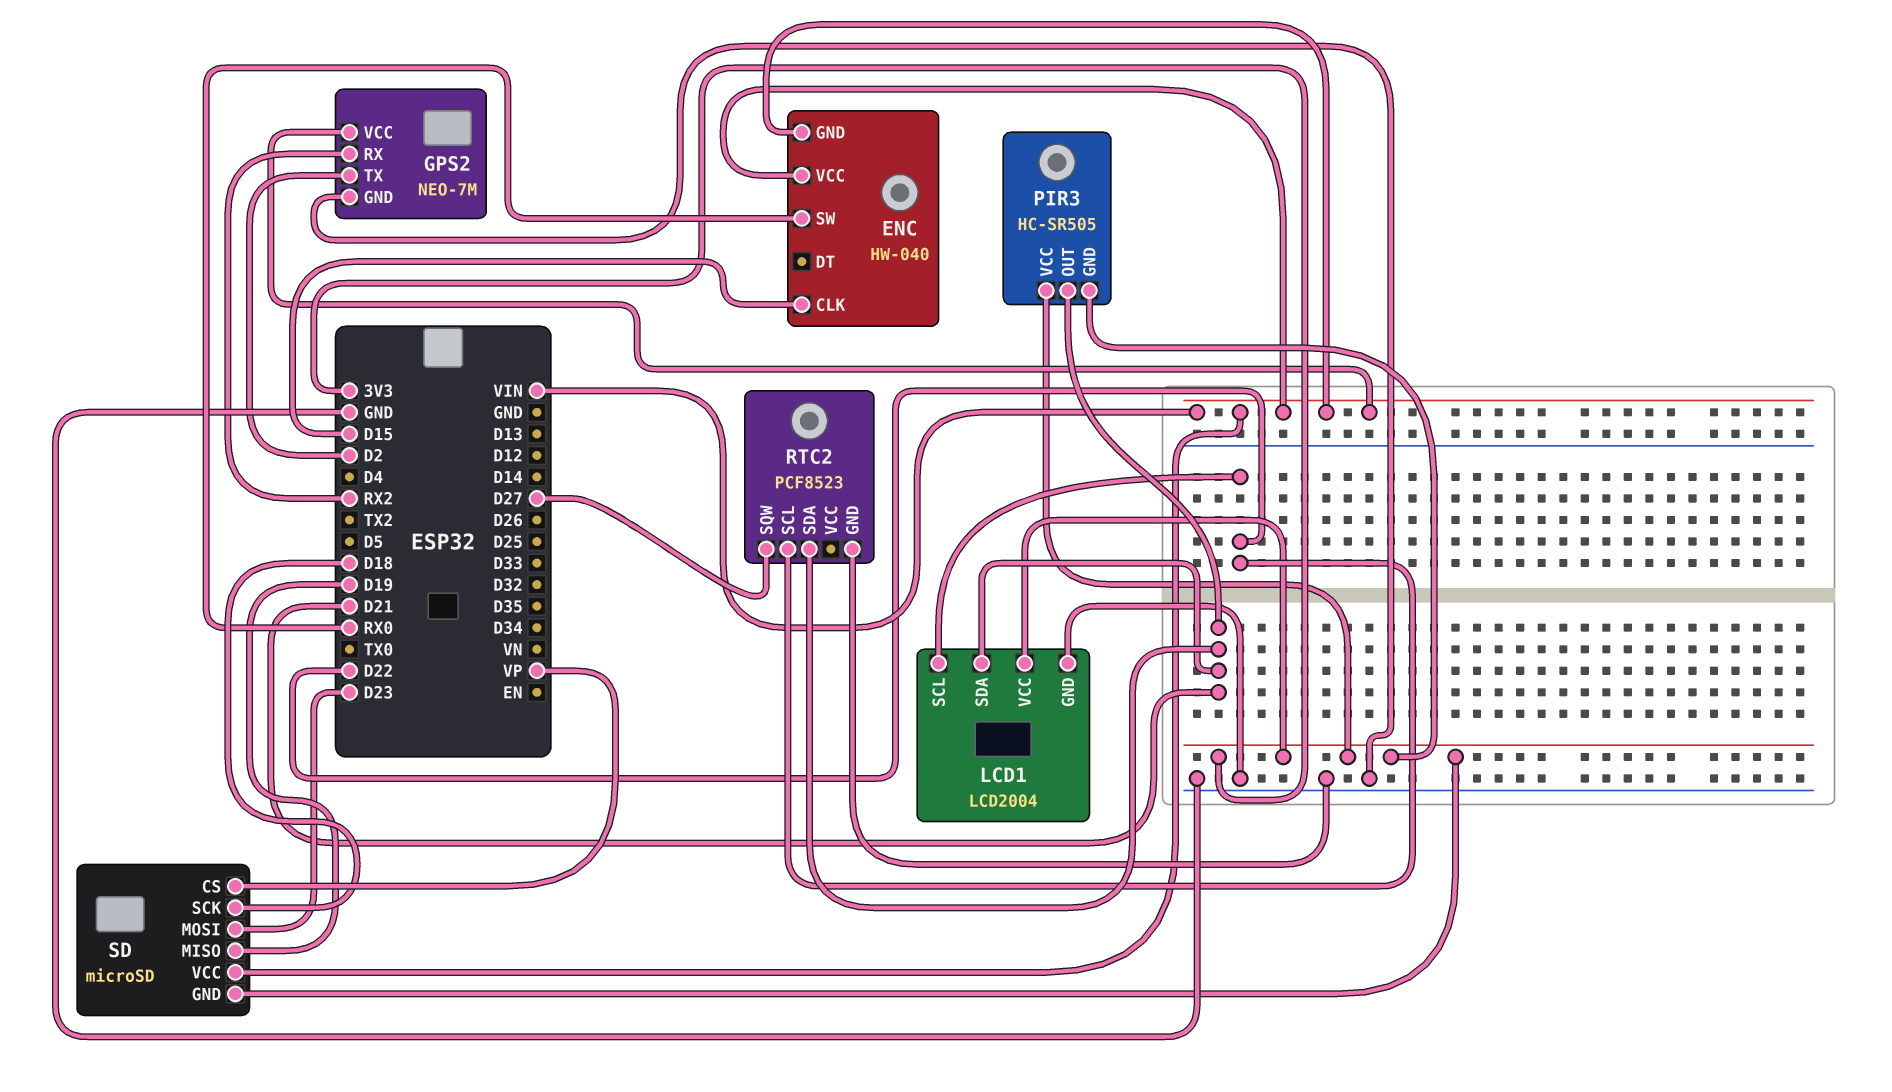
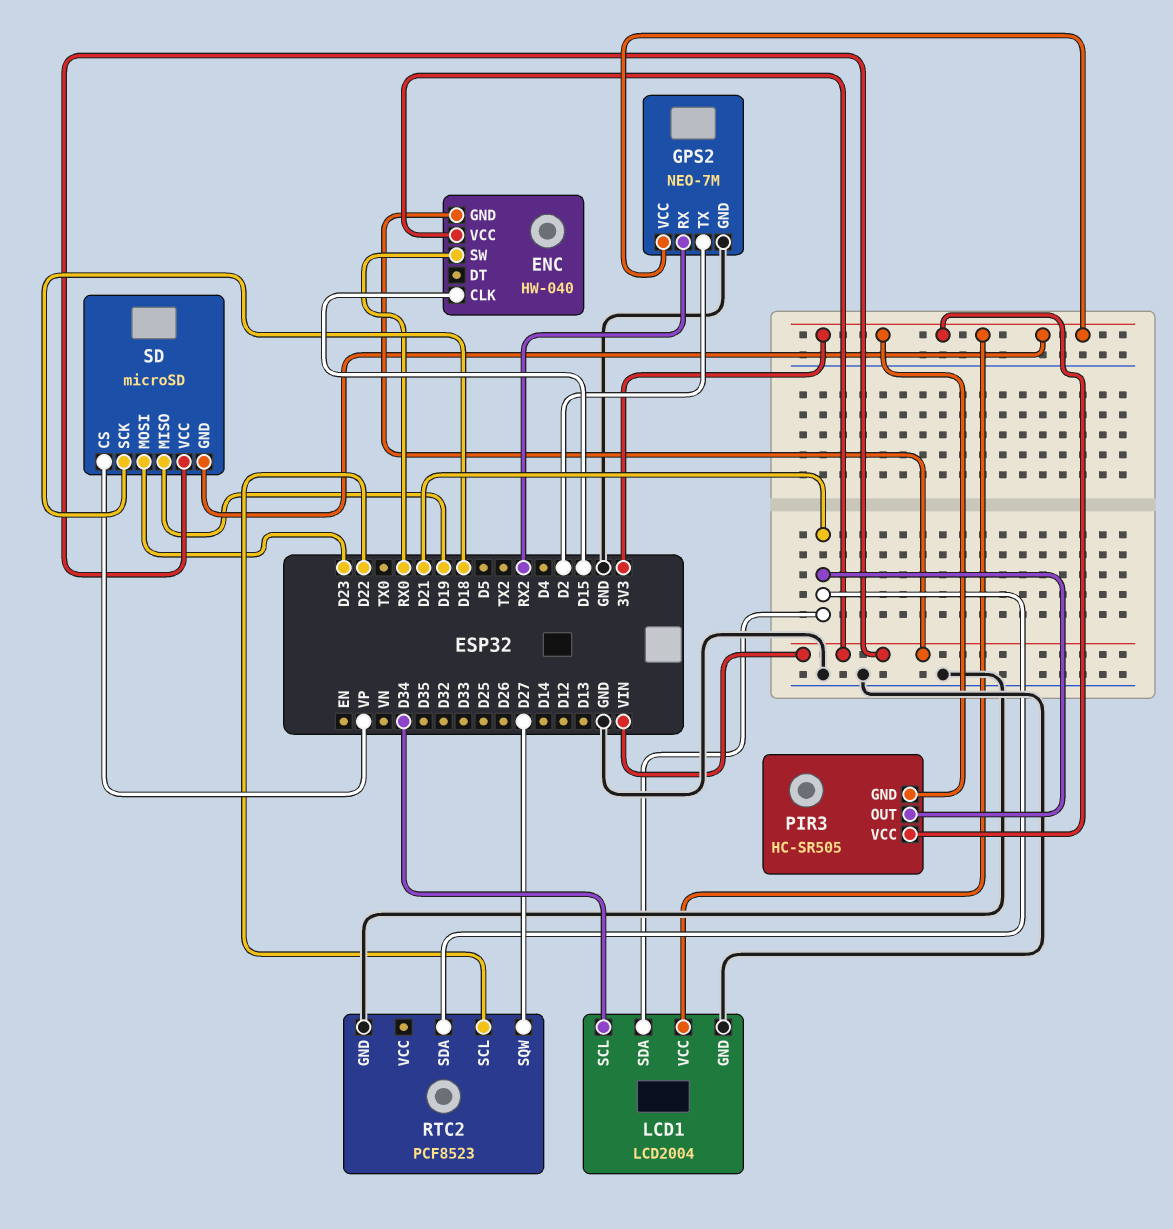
GPS2 pin VCC: VIN -> 3V3
LCD1 pin SCL: D22 -> D34

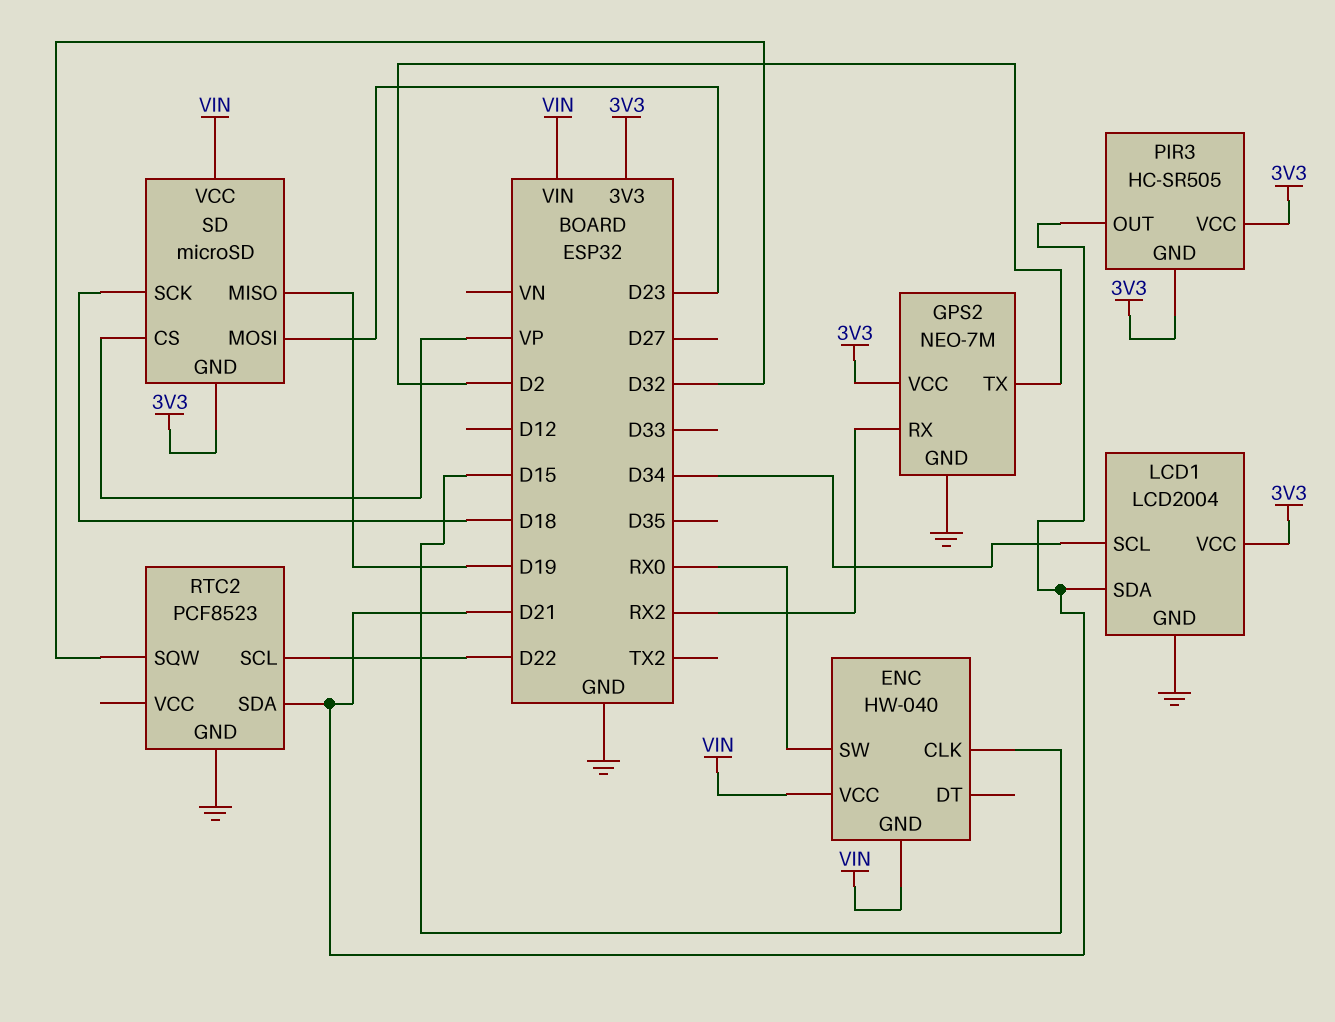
RTC2 pin SQW: D27 -> D32

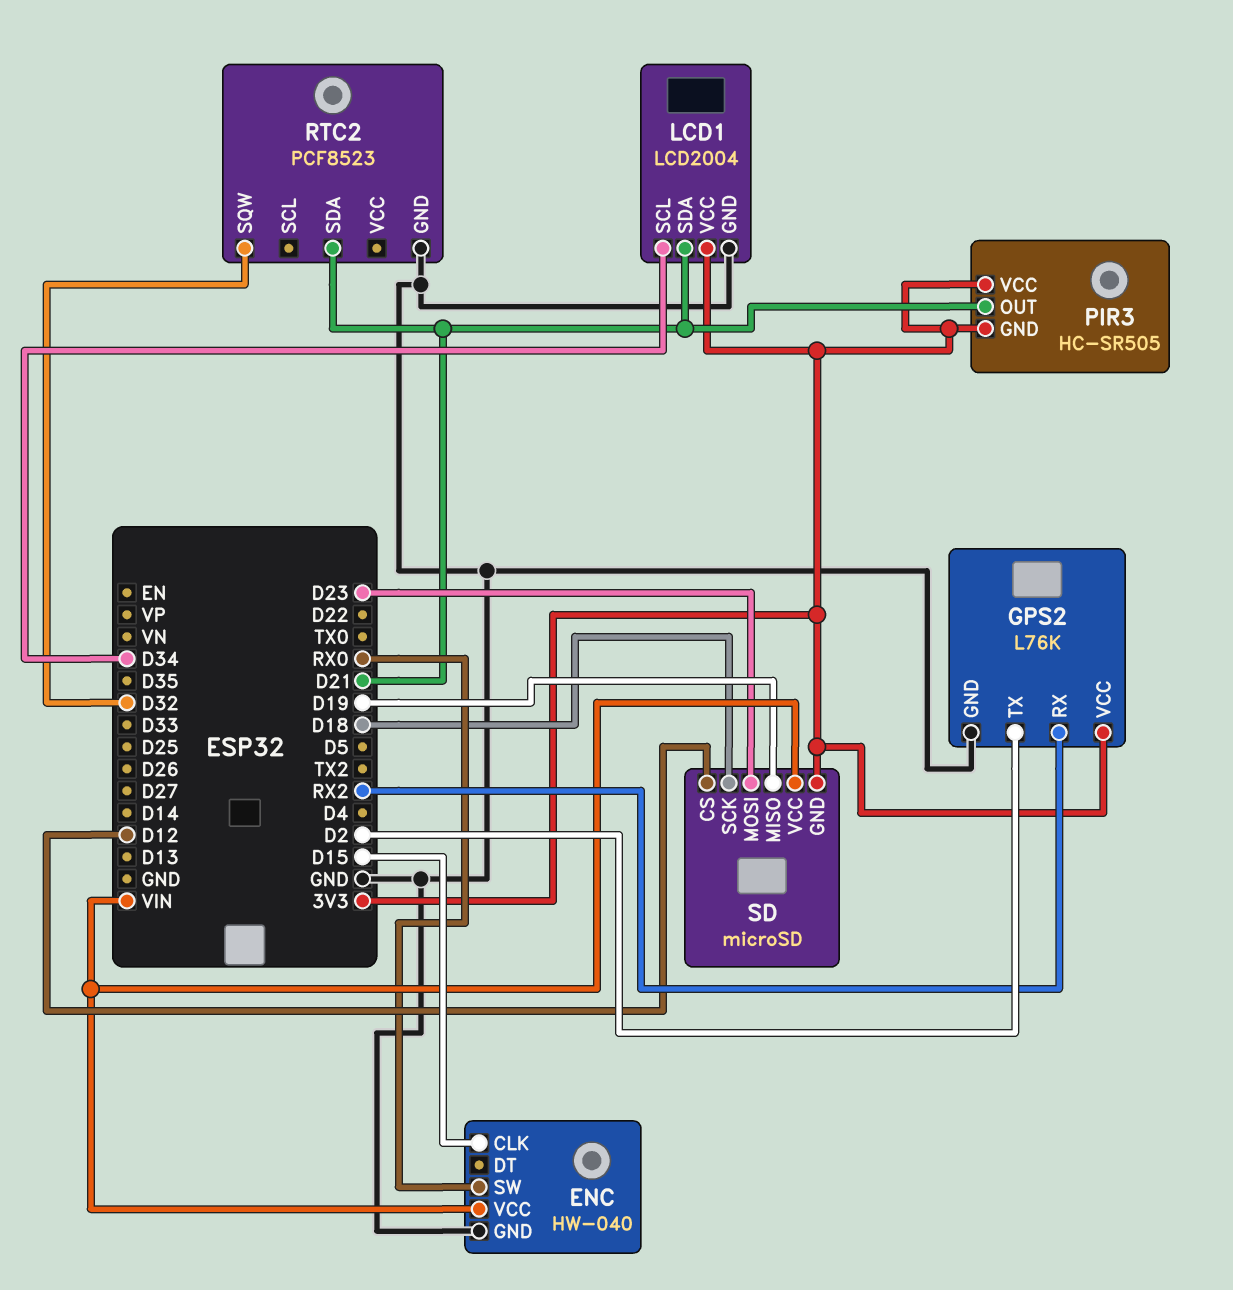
ENC pin GND: VIN -> GND
GPS2: NEO-7M -> L76K
RTC2 pin SCL: D22 -> none
SD pin CS: VP -> D12

